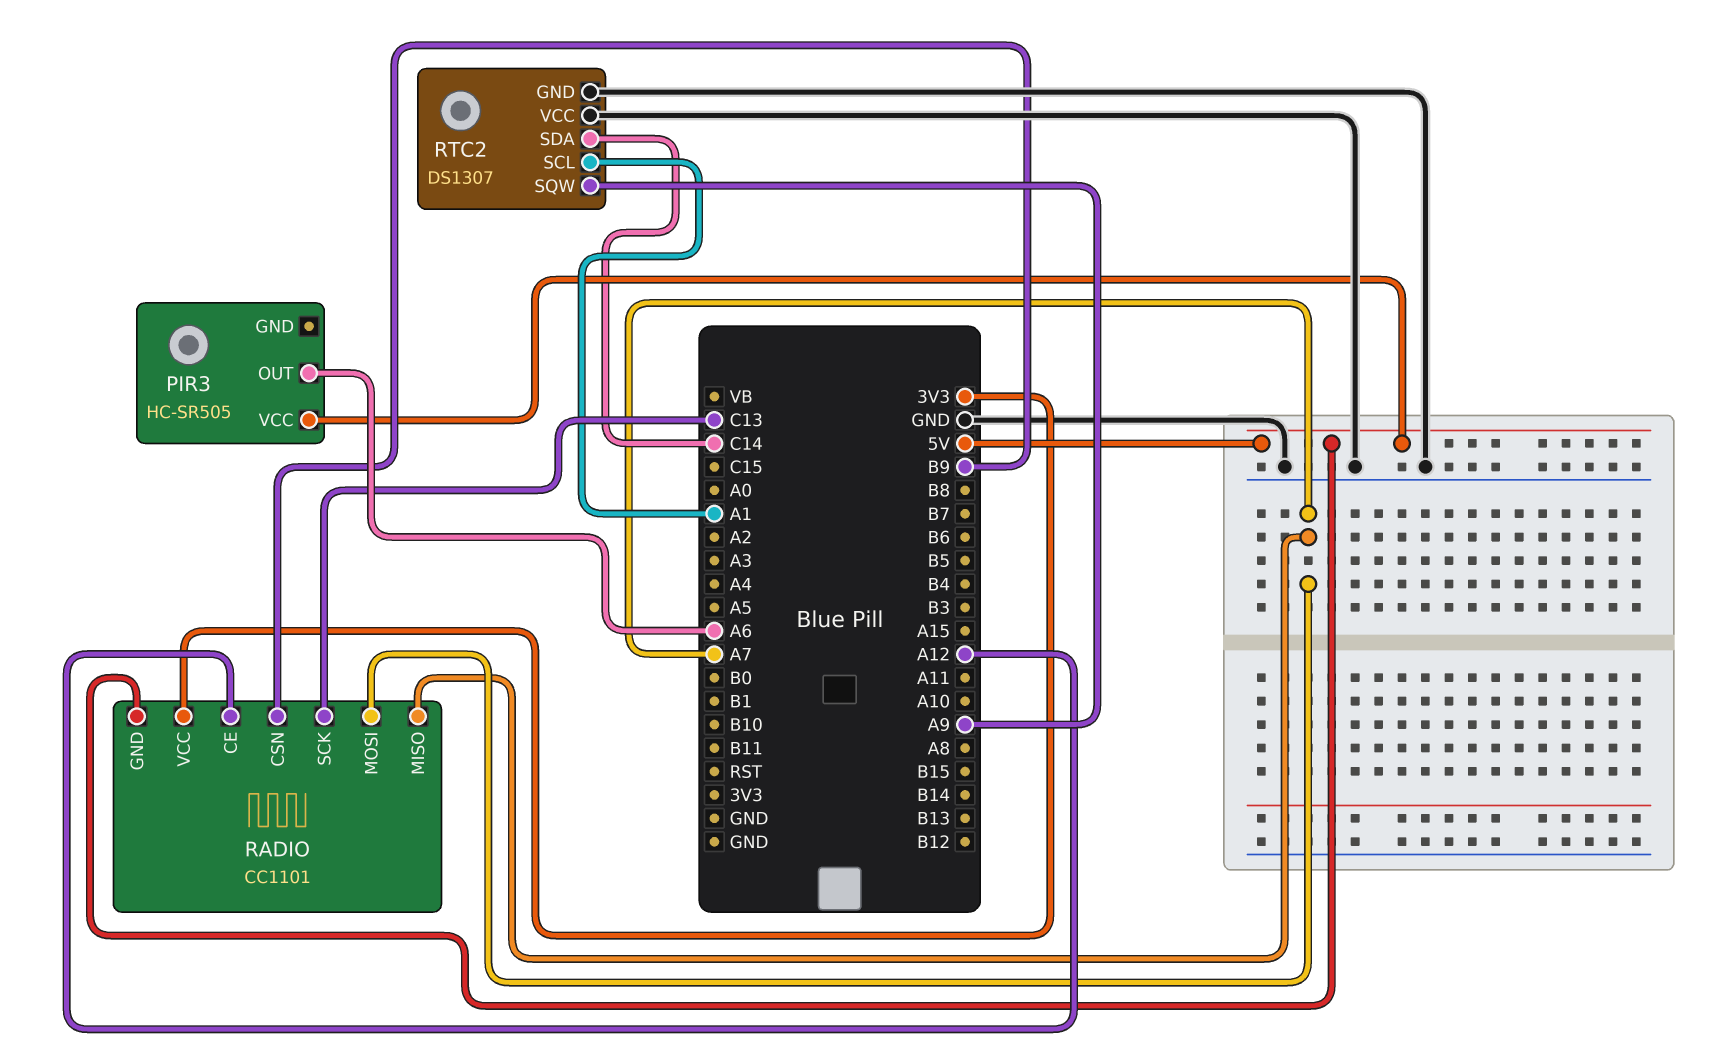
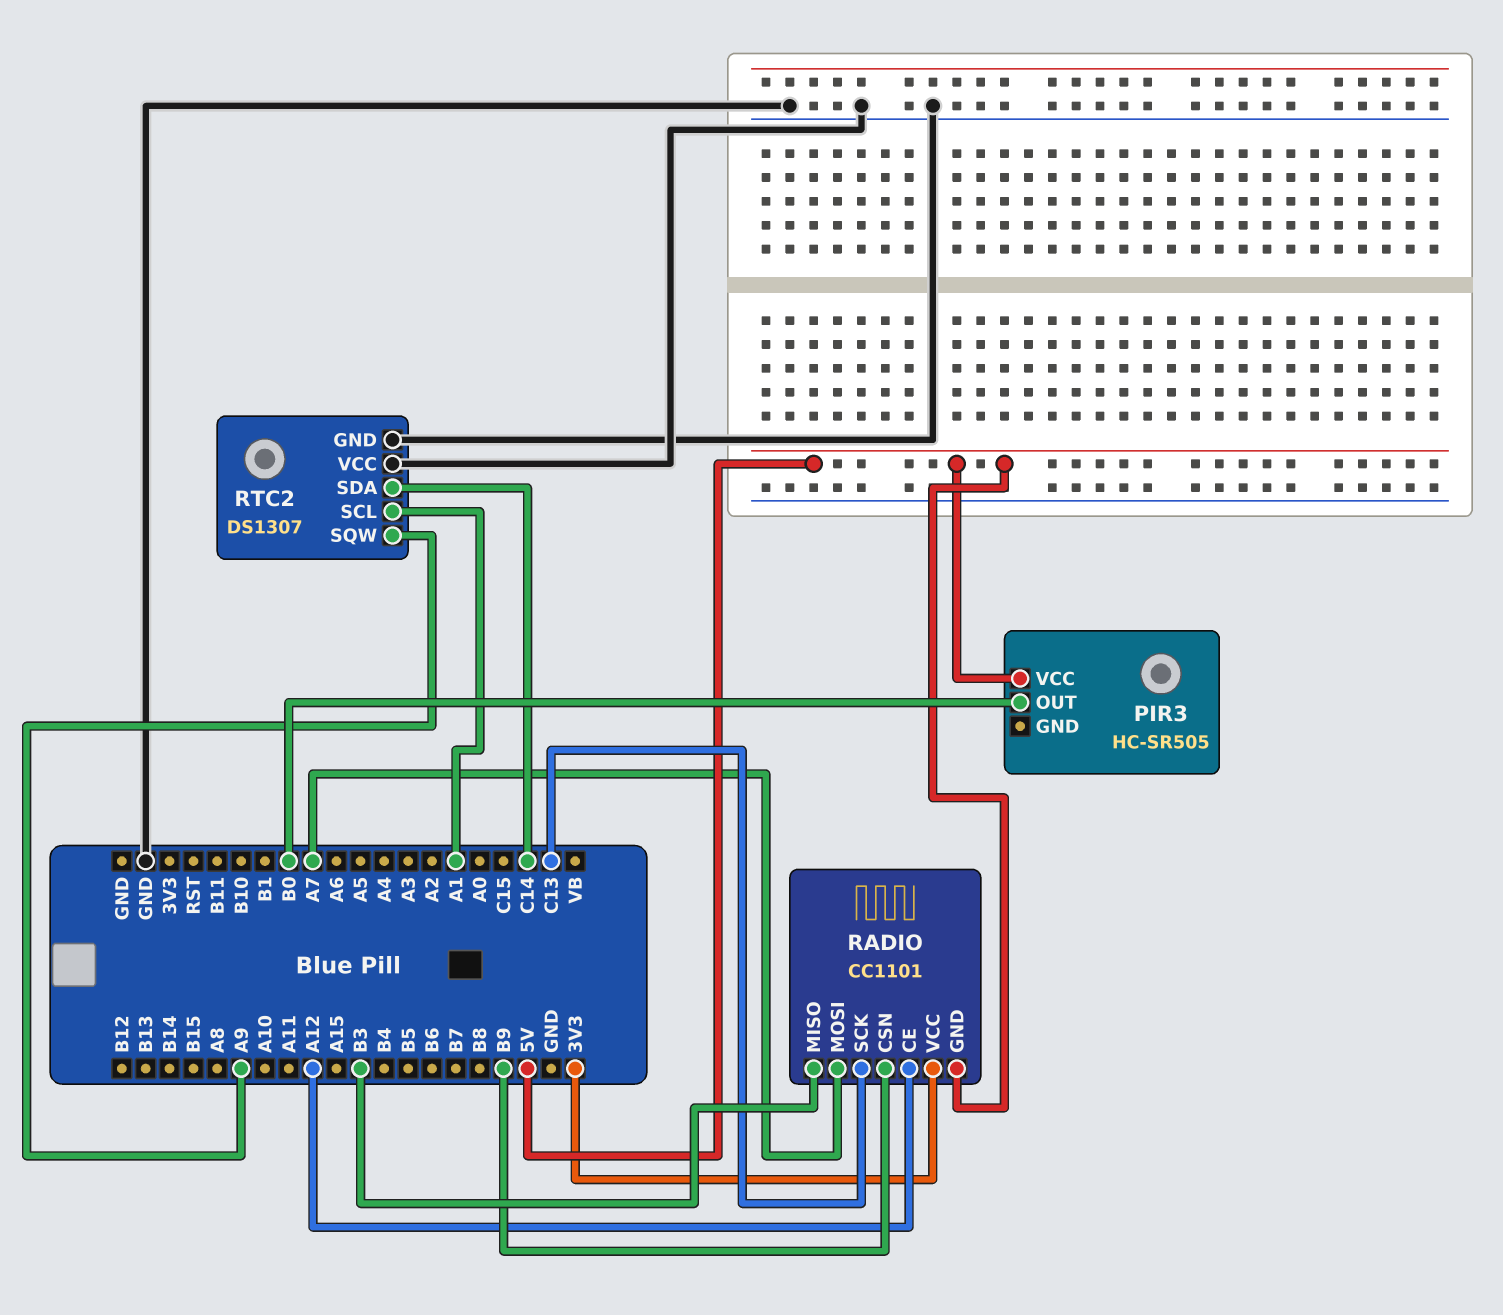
PIR3 pin OUT: A6 -> B0
RADIO pin MISO: A7 -> B3

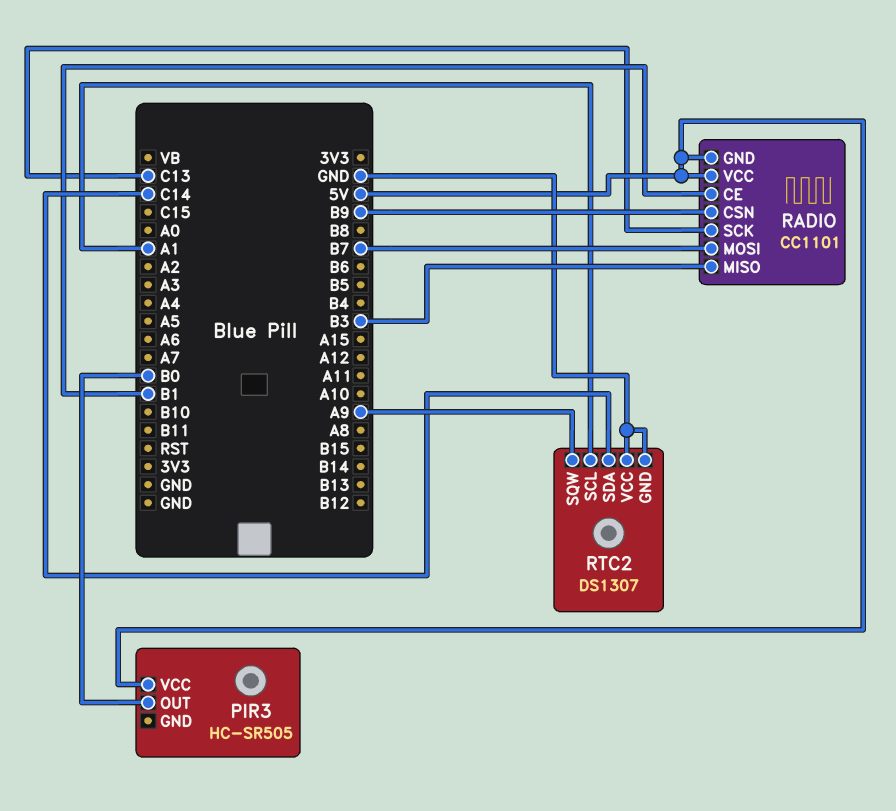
RADIO pin CE: A12 -> B1
RADIO pin MOSI: A7 -> B7
RADIO pin VCC: 3V3 -> 5V

